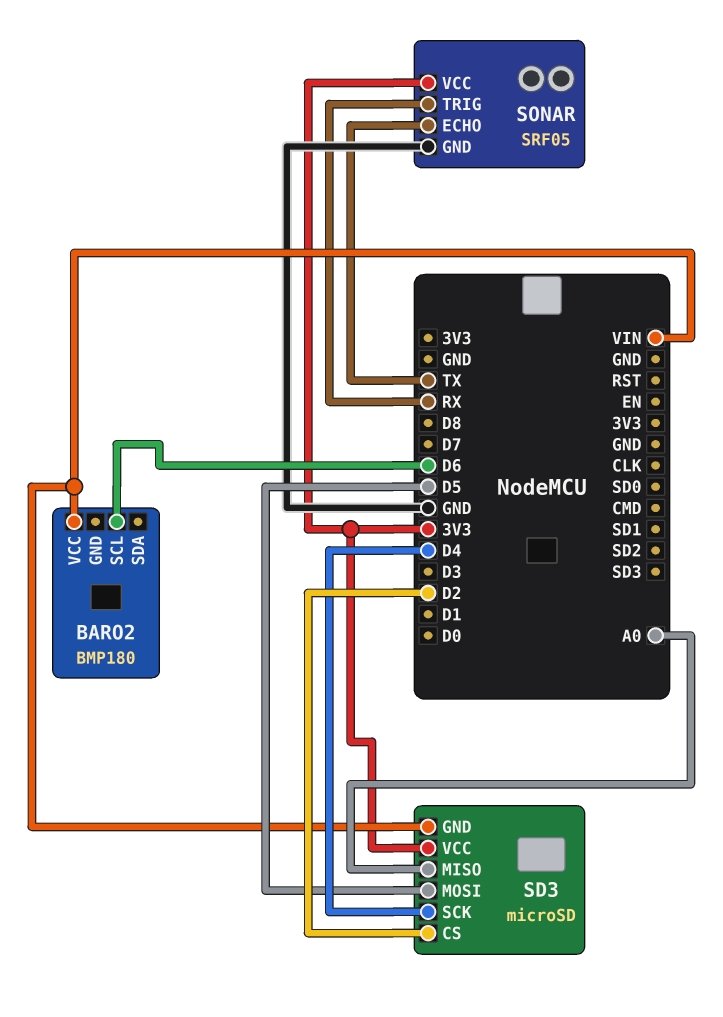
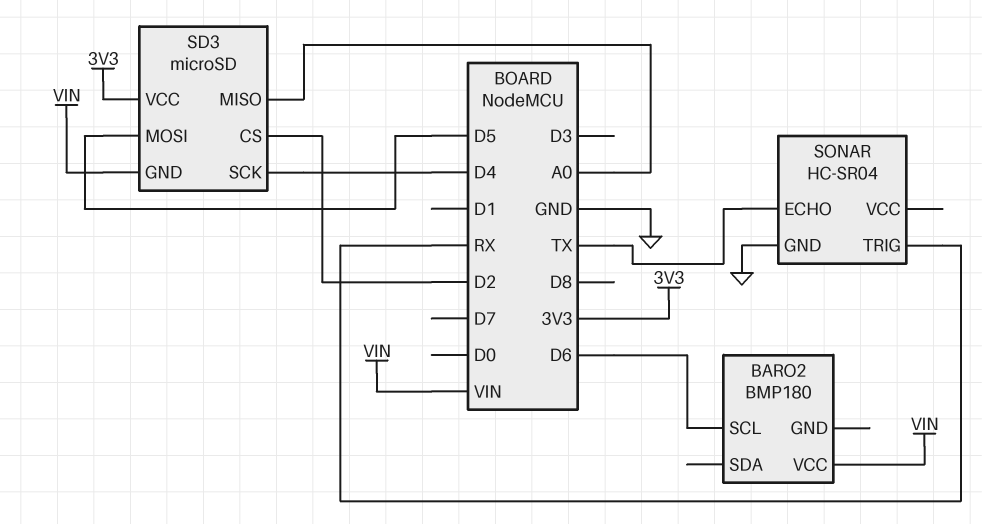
SONAR: SRF05 -> HC-SR04
SONAR pin VCC: 3V3 -> none

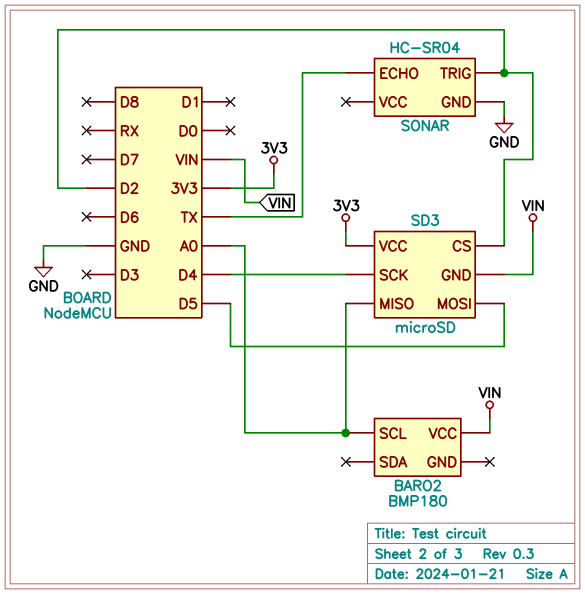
BARO2 pin SCL: D6 -> A0
SONAR pin TRIG: RX -> D2

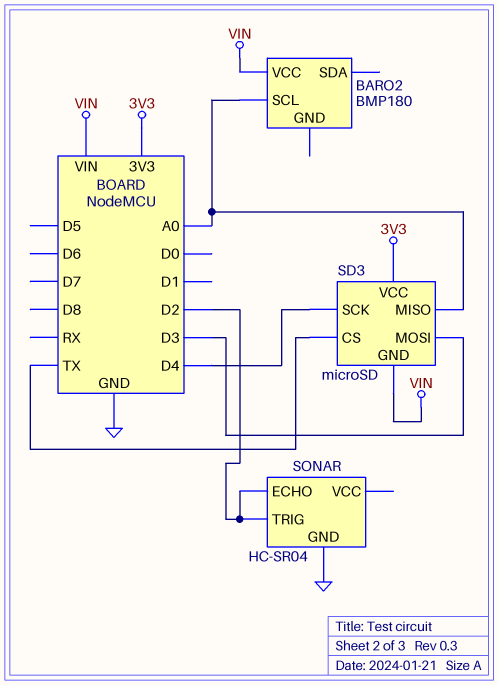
SD3 pin CS: D2 -> TX
SD3 pin MOSI: D5 -> D3
SONAR pin ECHO: TX -> D2

